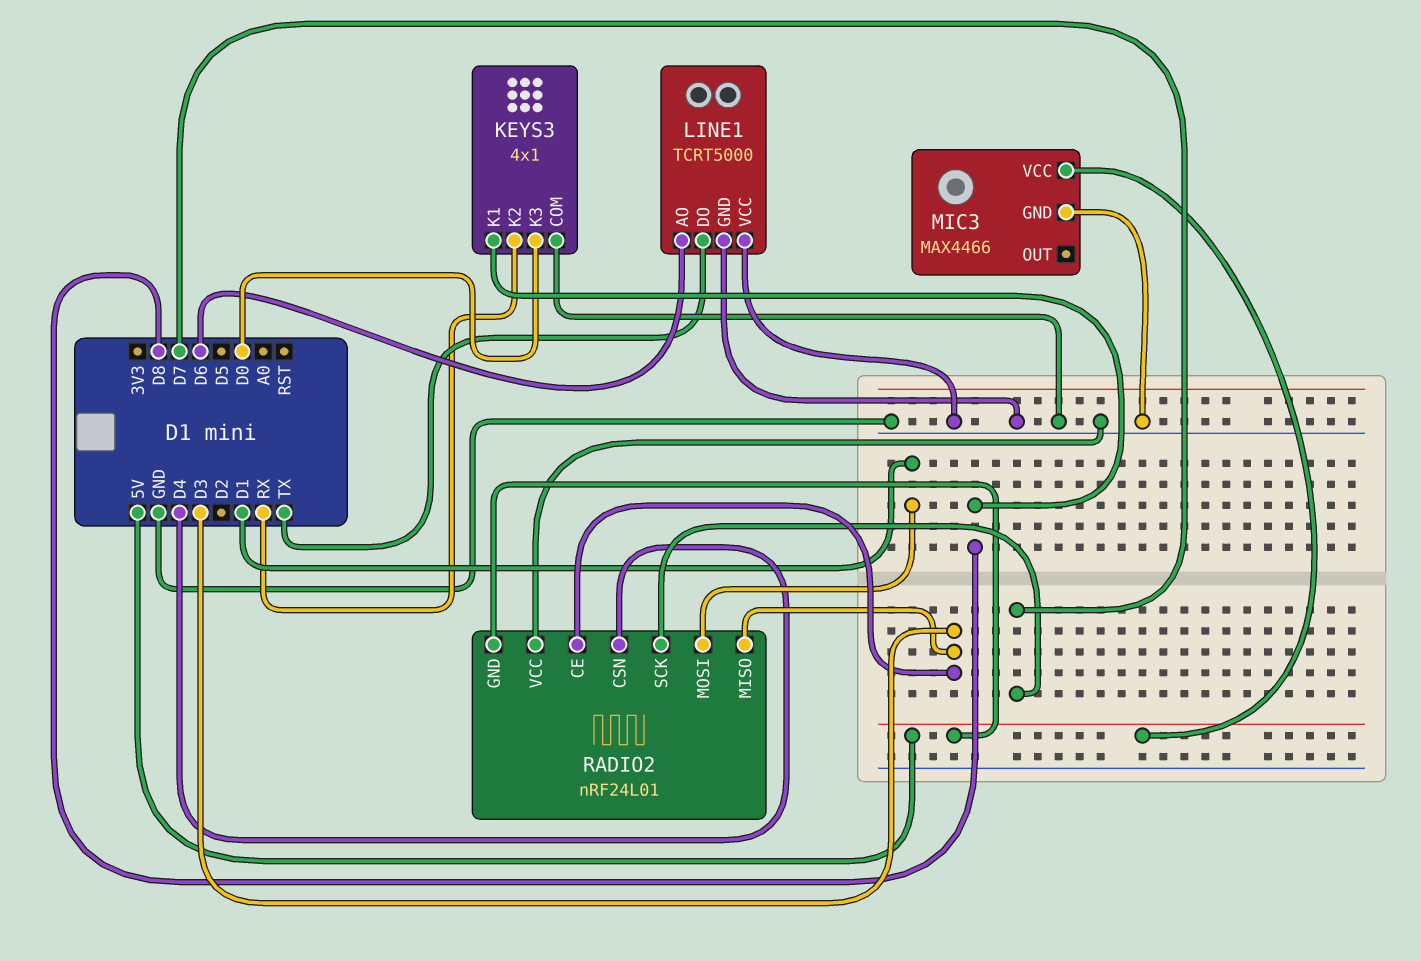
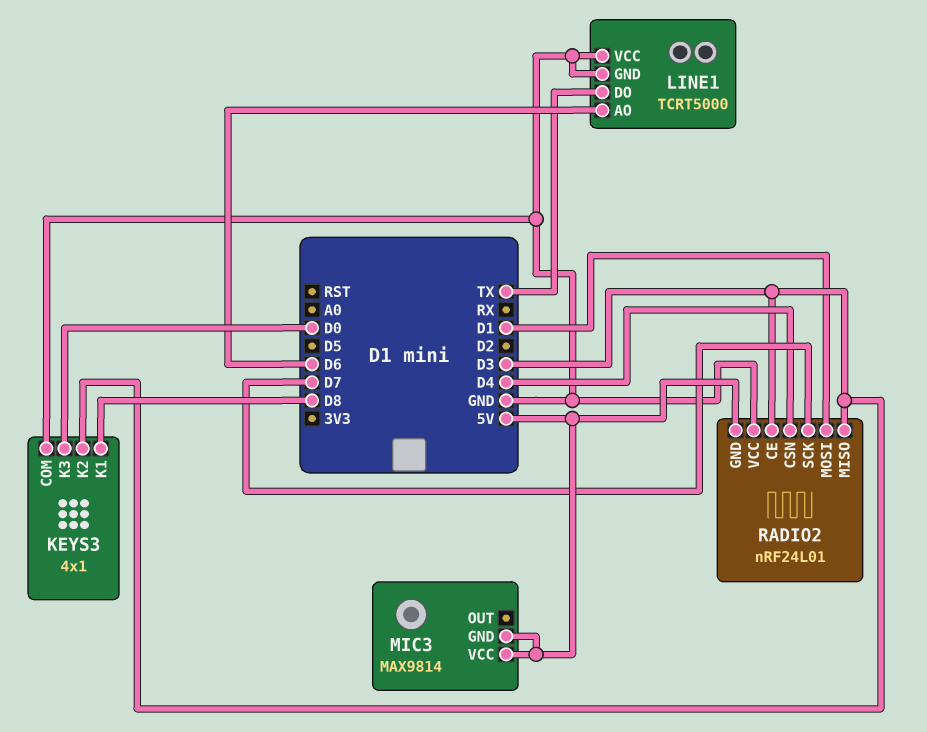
KEYS3 pin K2: RX -> D3
MIC3: MAX4466 -> MAX9814
MIC3 pin GND: GND -> 5V

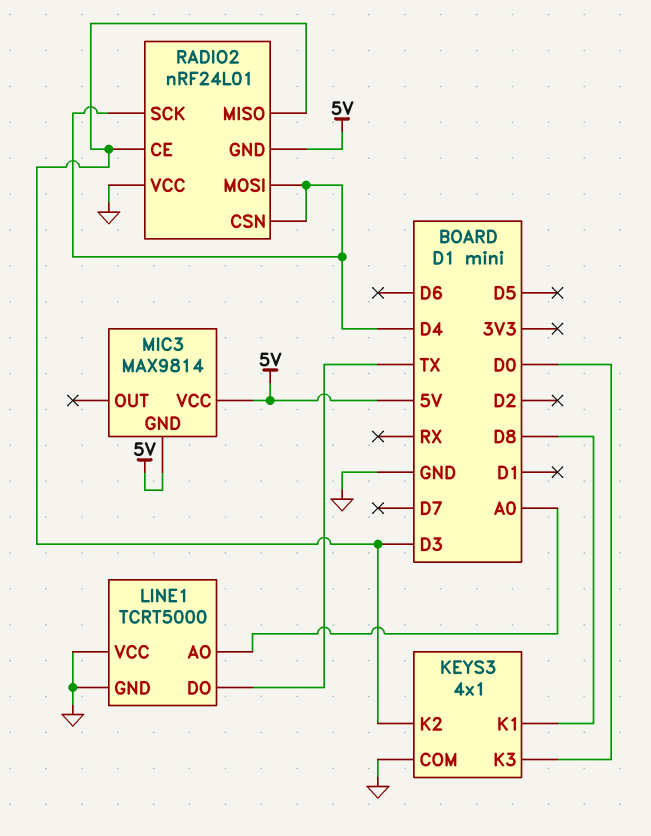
LINE1 pin AO: D6 -> A0
RADIO2 pin MOSI: D1 -> D4
RADIO2 pin SCK: D7 -> D4

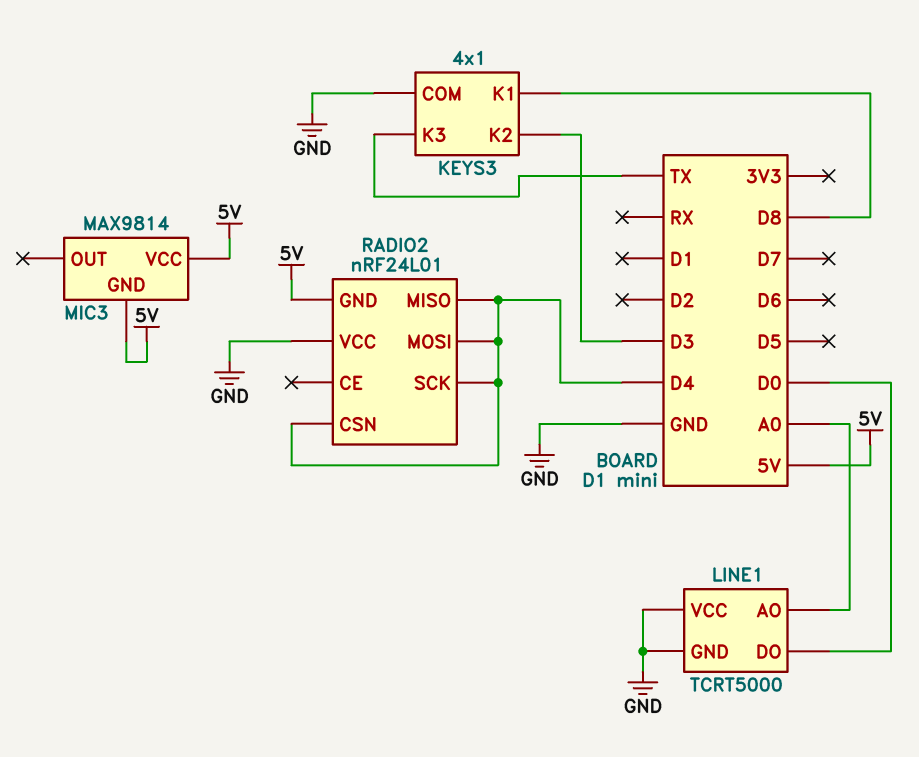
KEYS3 pin K3: D0 -> TX
LINE1 pin DO: TX -> D0
RADIO2 pin CE: D3 -> none
RADIO2 pin MISO: D3 -> D4

